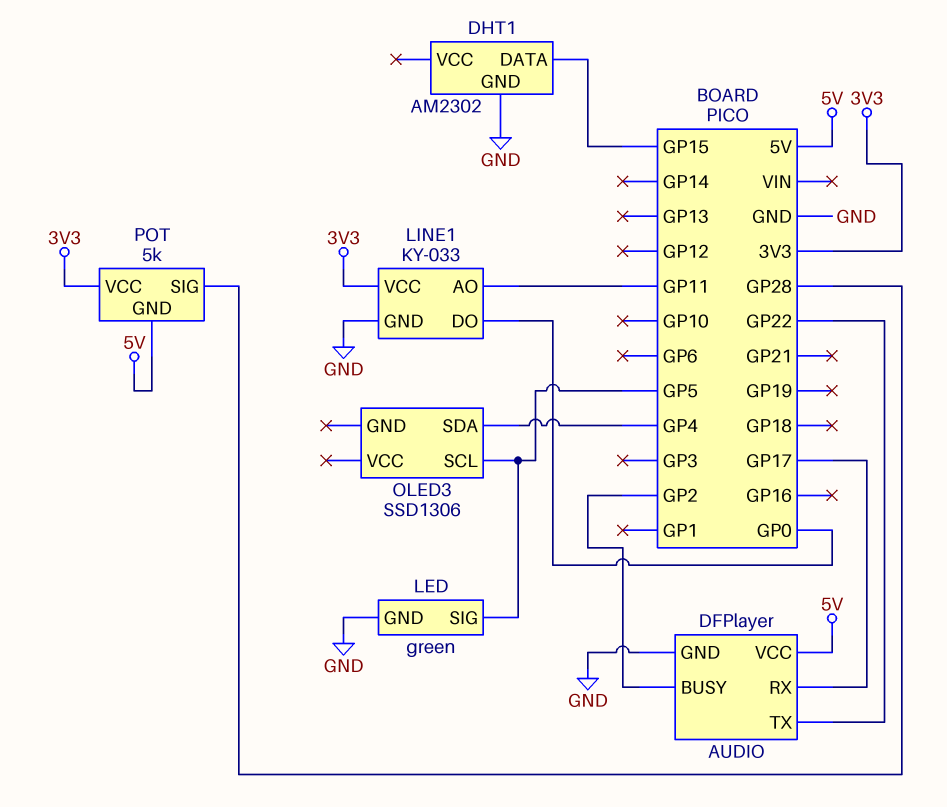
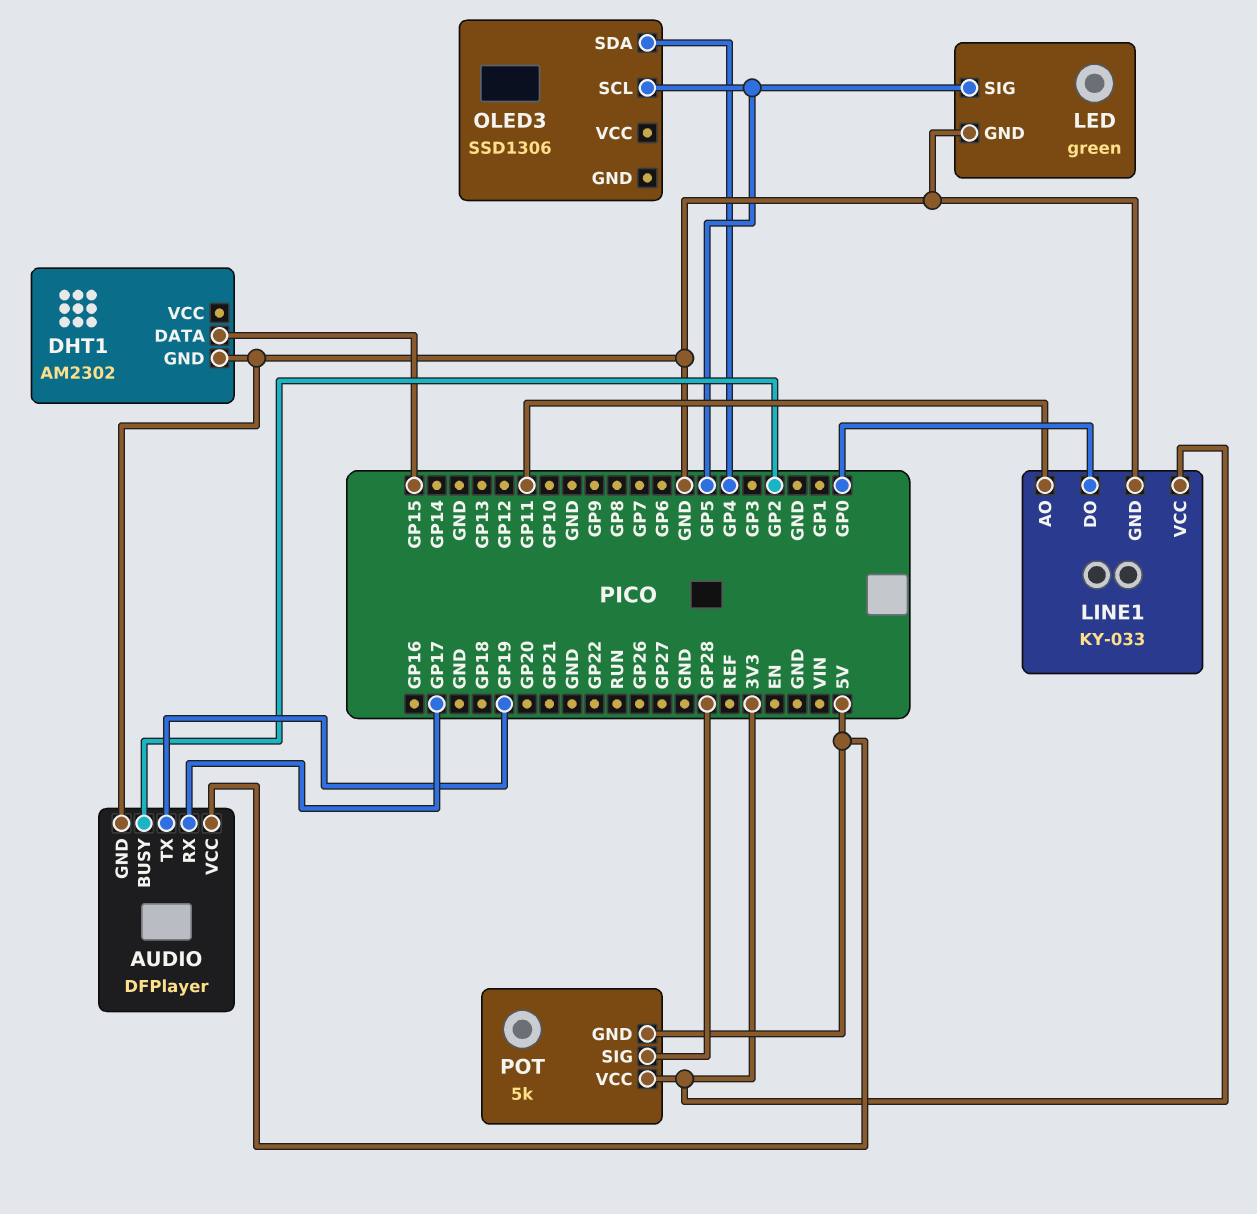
AUDIO pin TX: GP22 -> GP19

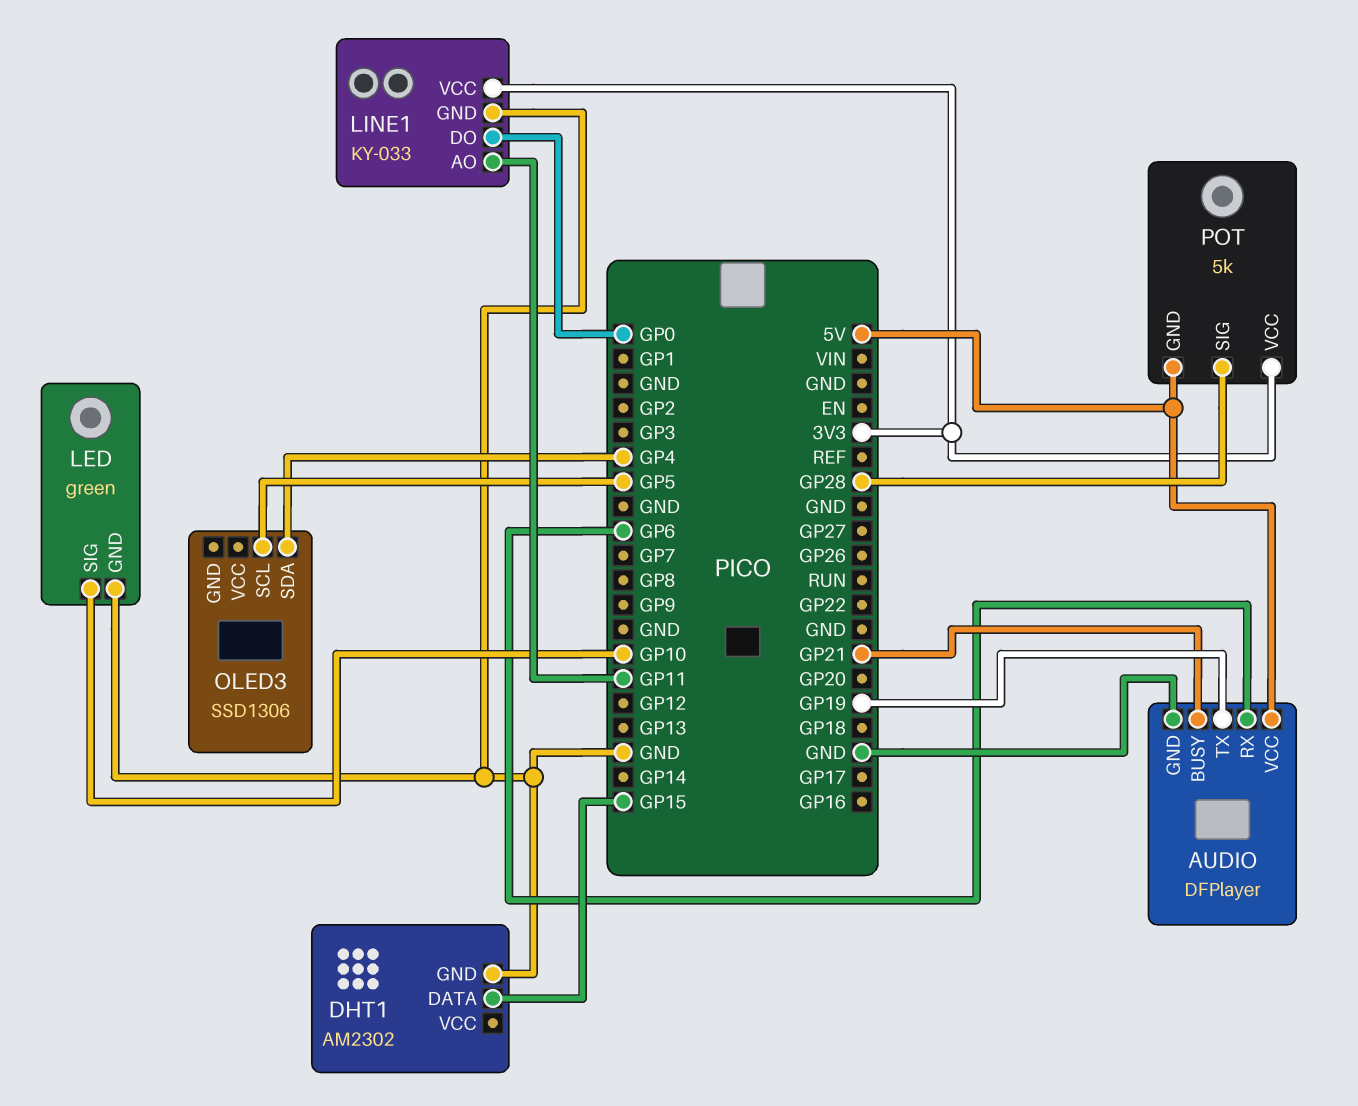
AUDIO pin BUSY: GP2 -> GP21
AUDIO pin RX: GP17 -> GP6
LED pin SIG: GP5 -> GP10

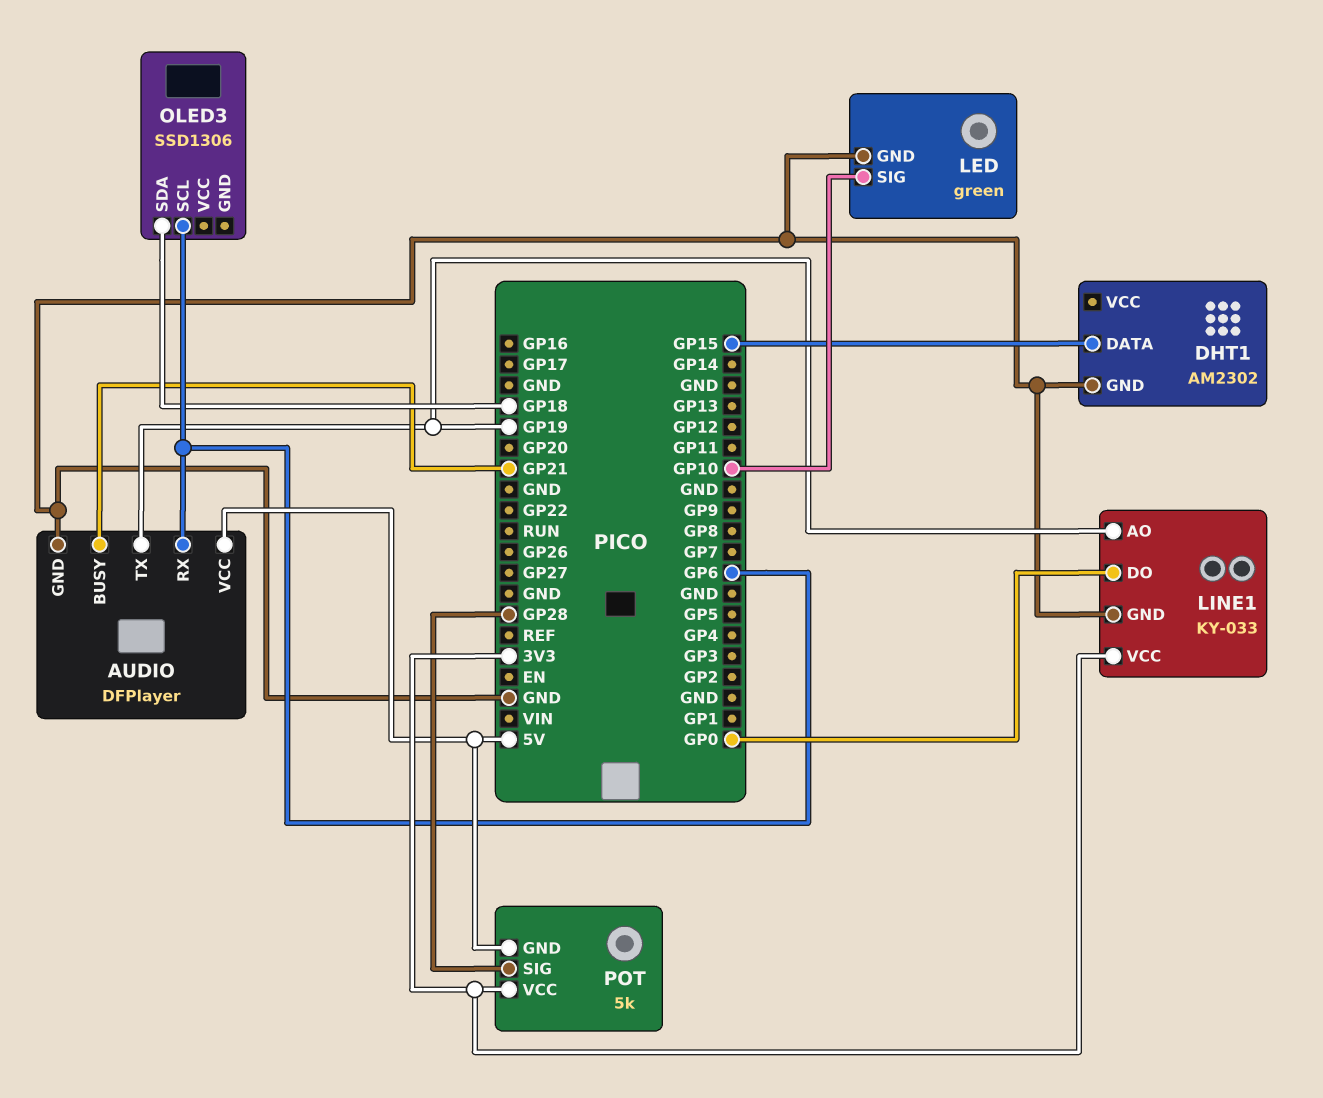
LINE1 pin AO: GP11 -> GP19
OLED3 pin SCL: GP5 -> GP6
OLED3 pin SDA: GP4 -> GP18

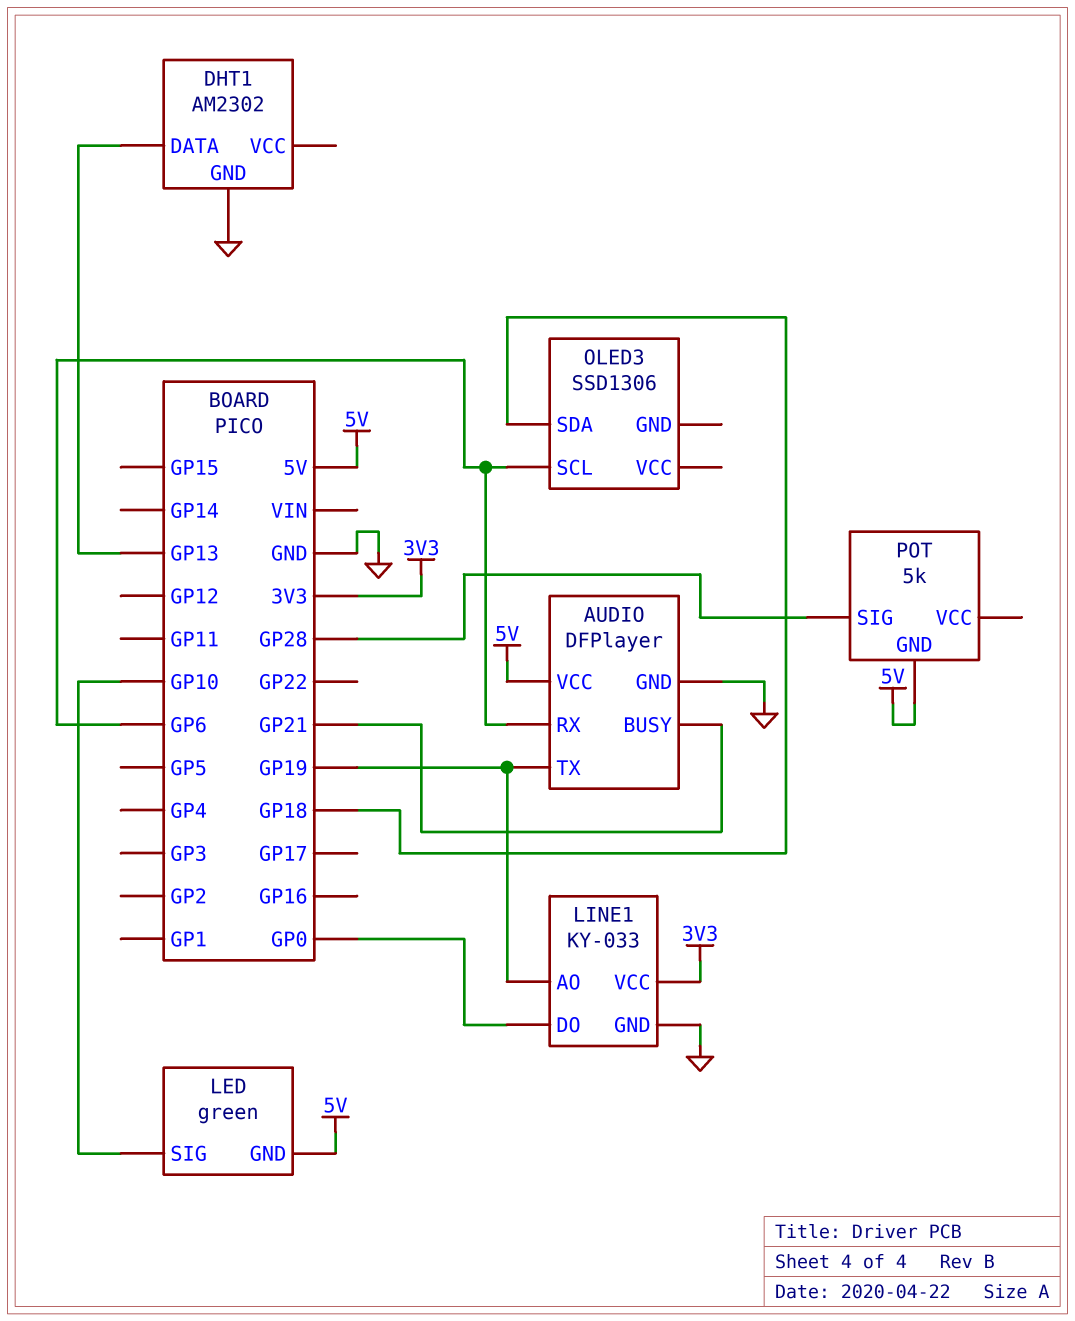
DHT1 pin DATA: GP15 -> GP13
LED pin GND: GND -> 5V
POT pin VCC: 3V3 -> none

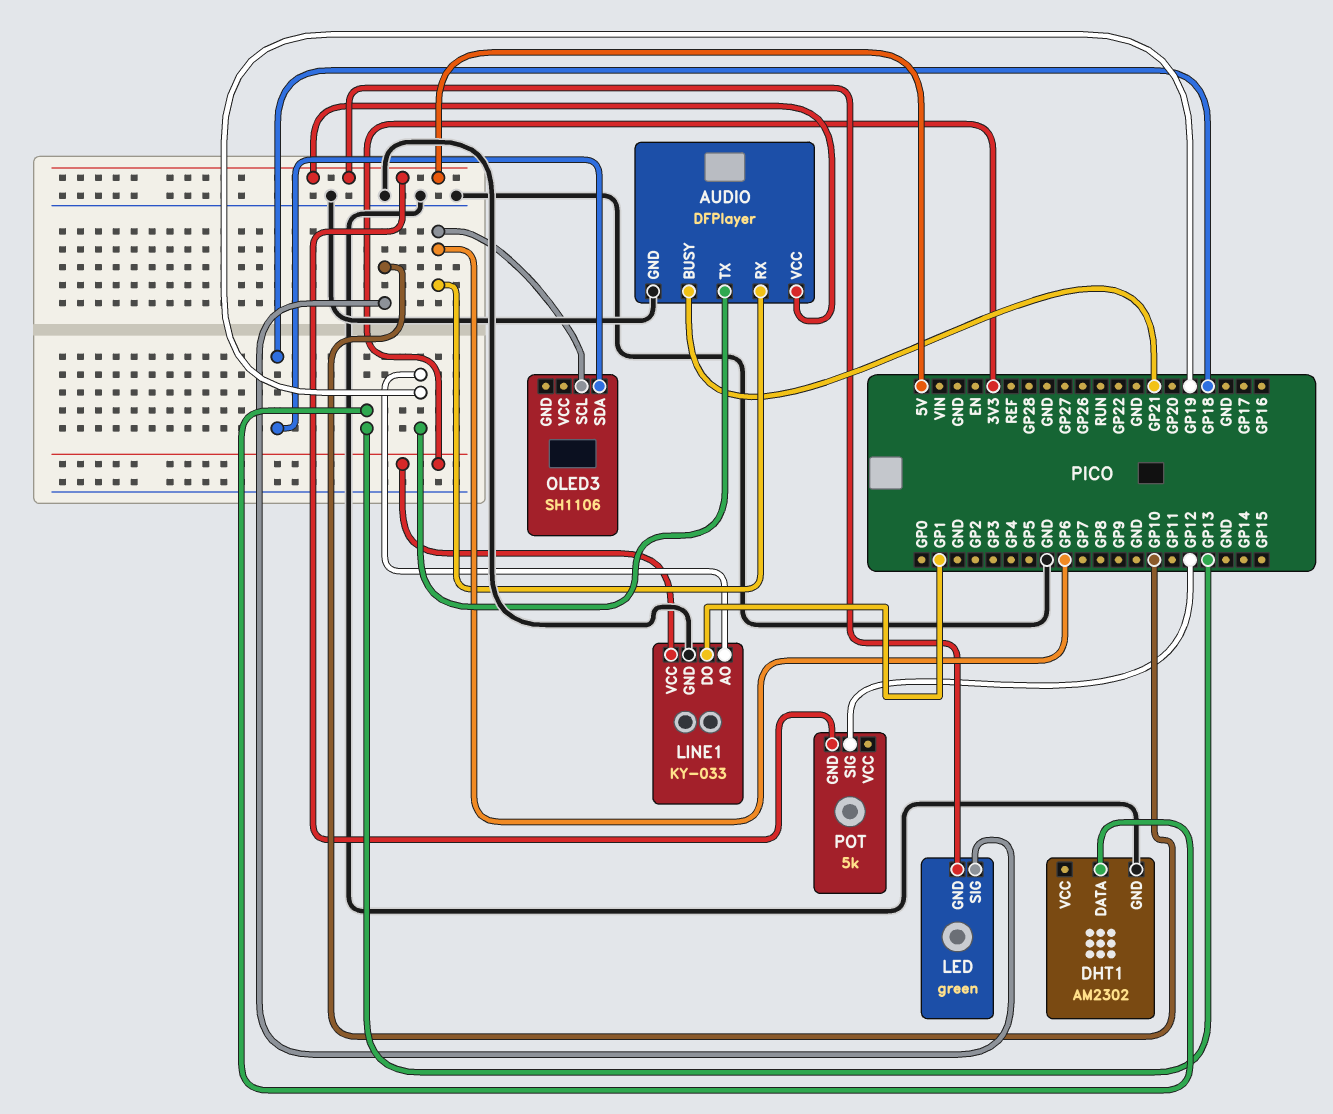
LINE1 pin DO: GP0 -> GP1
OLED3: SSD1306 -> SH1106
POT pin SIG: GP28 -> GP12

